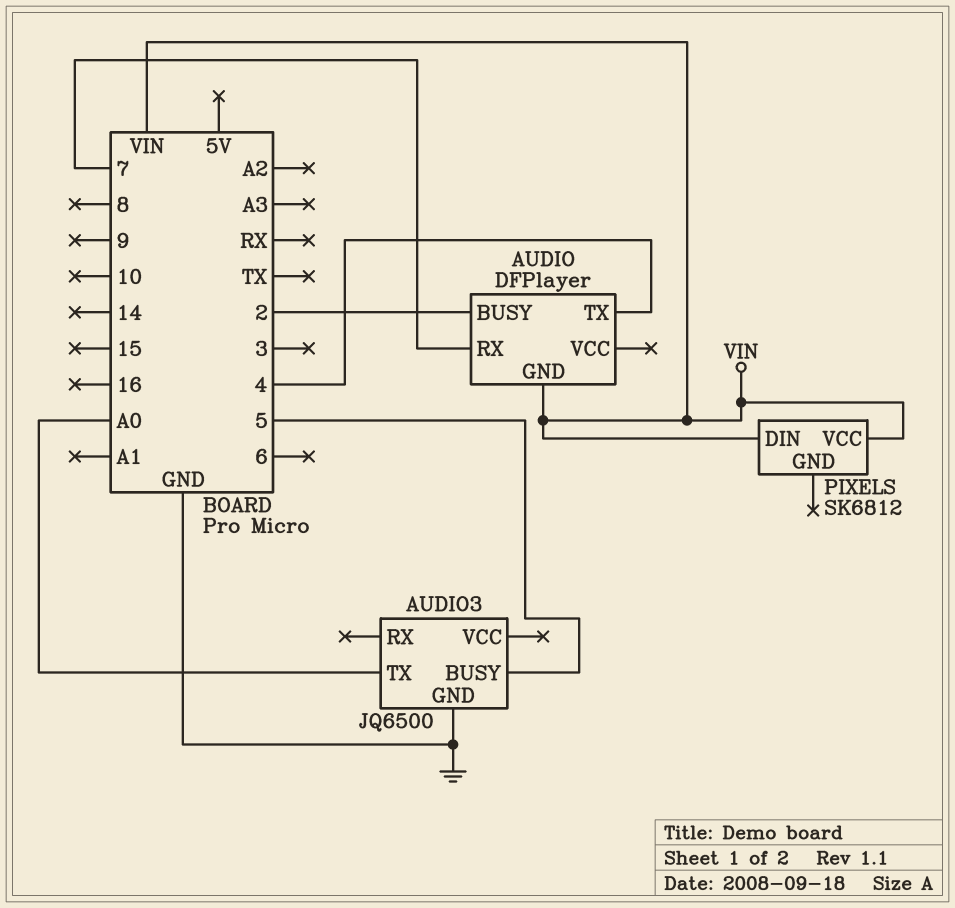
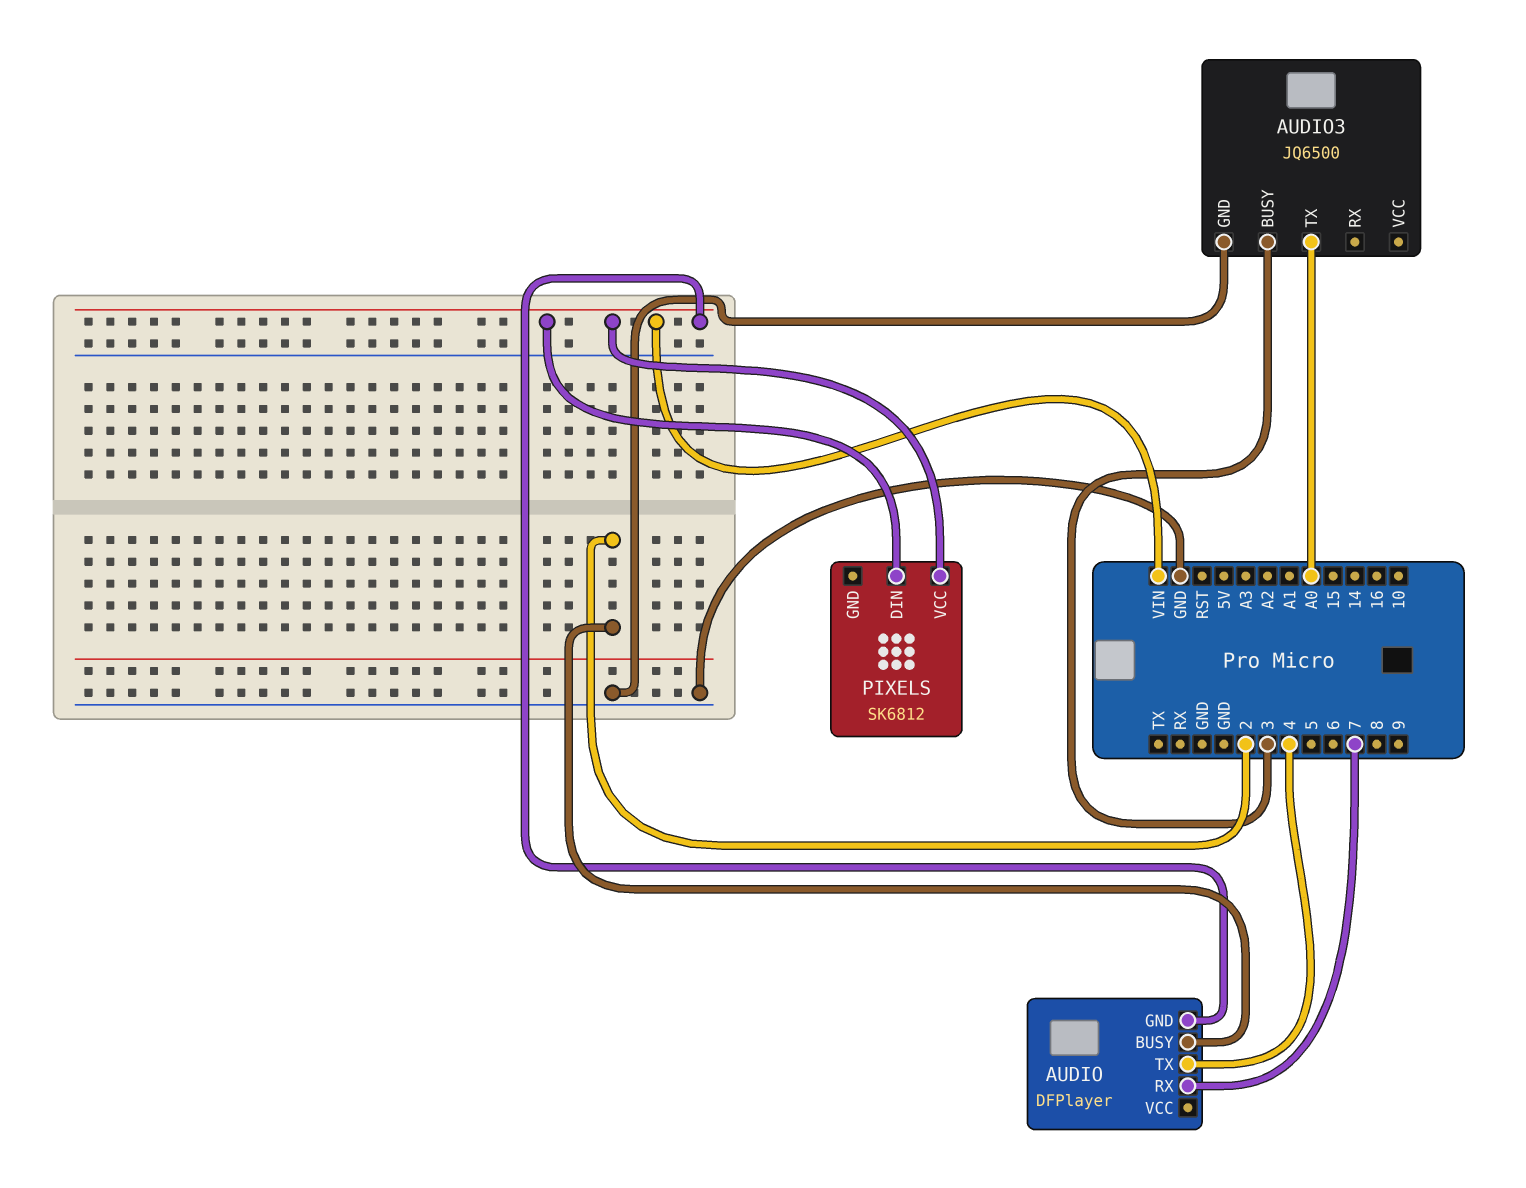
AUDIO3 pin BUSY: 5 -> 3

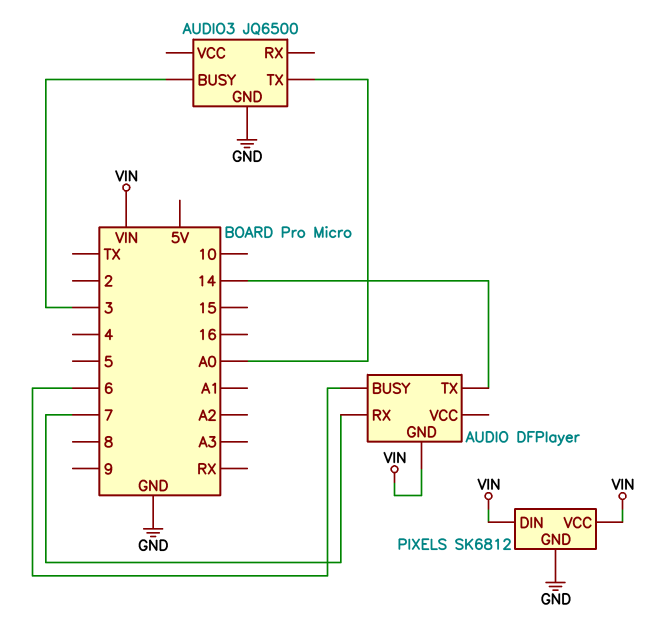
AUDIO pin BUSY: 2 -> 6
AUDIO pin TX: 4 -> 14
PIXELS pin GND: none -> GND

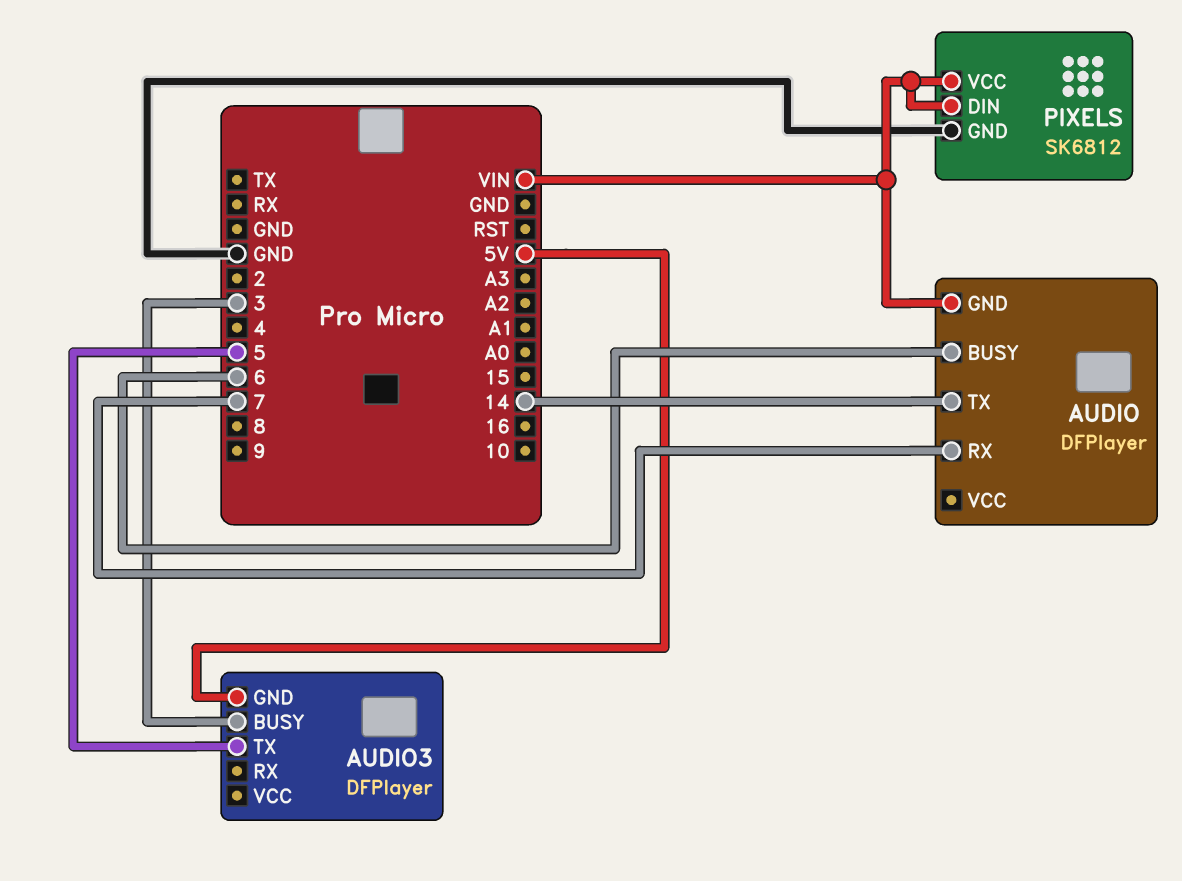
AUDIO3: JQ6500 -> DFPlayer
AUDIO3 pin GND: GND -> 5V
AUDIO3 pin TX: A0 -> 5

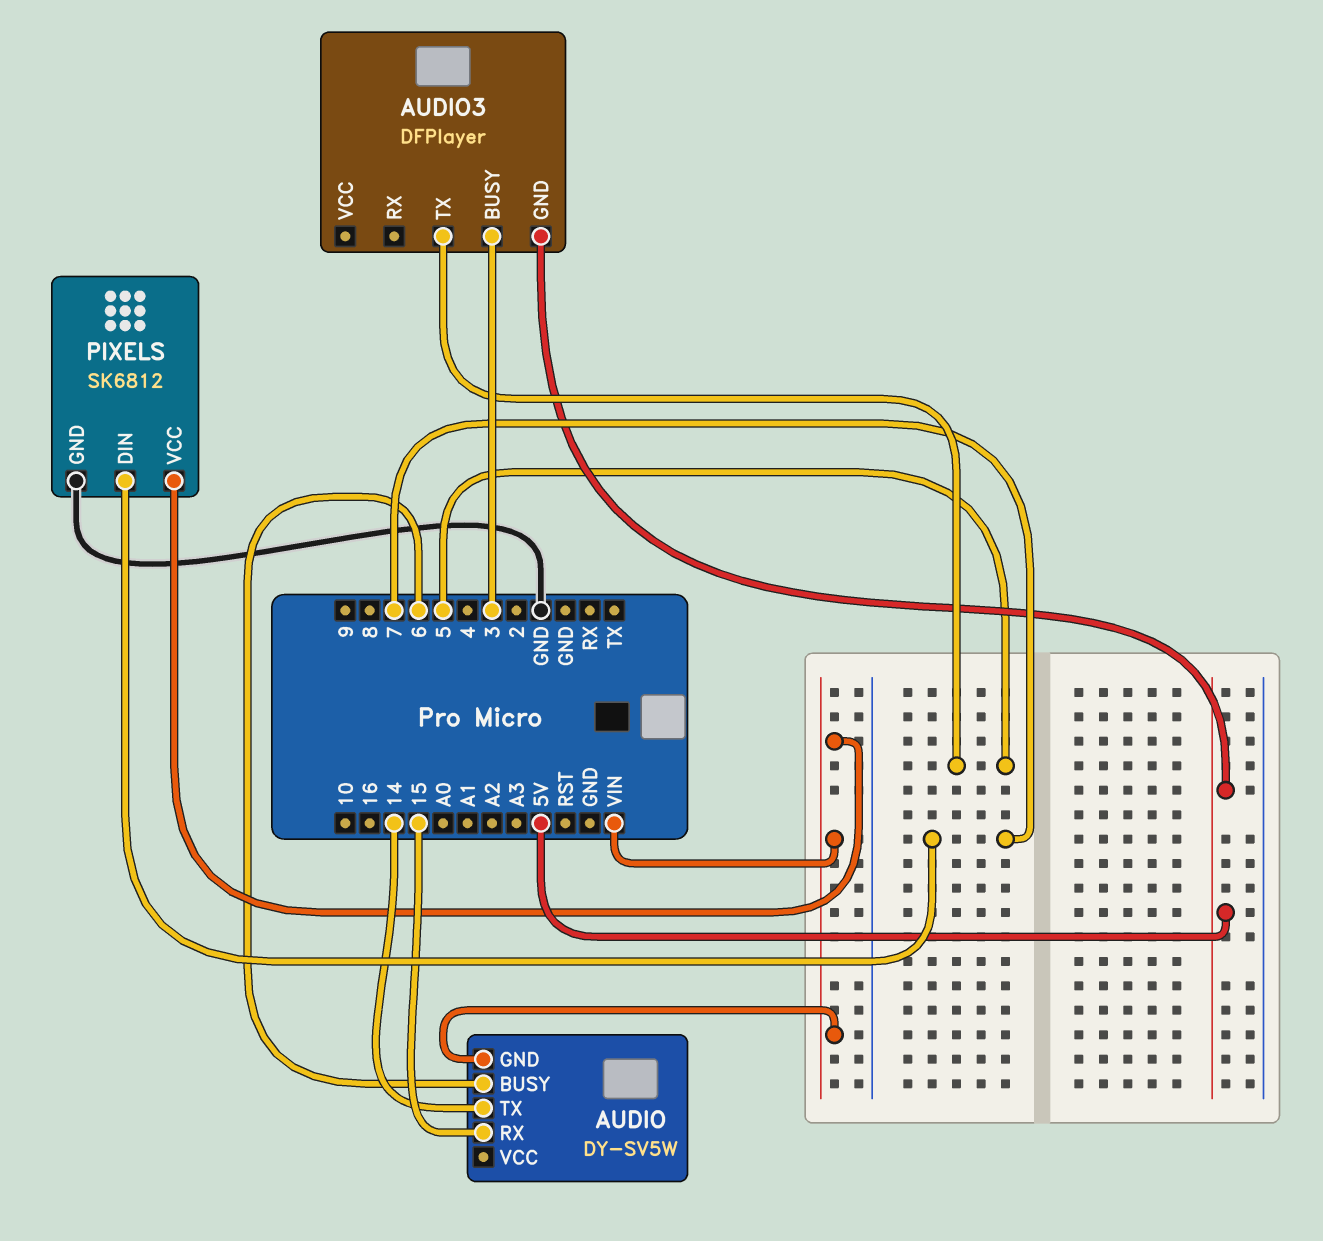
AUDIO: DFPlayer -> DY-SV5W
AUDIO pin RX: 7 -> 15
PIXELS pin DIN: VIN -> 7

